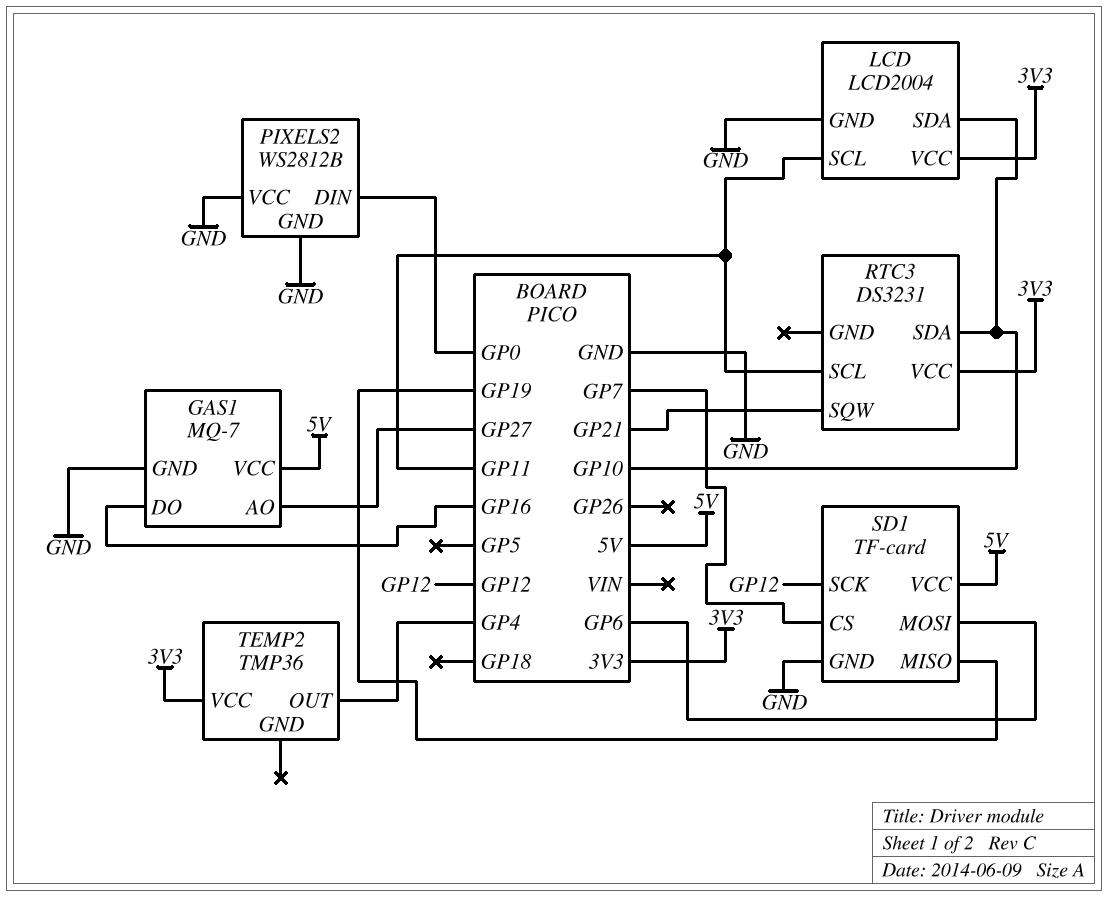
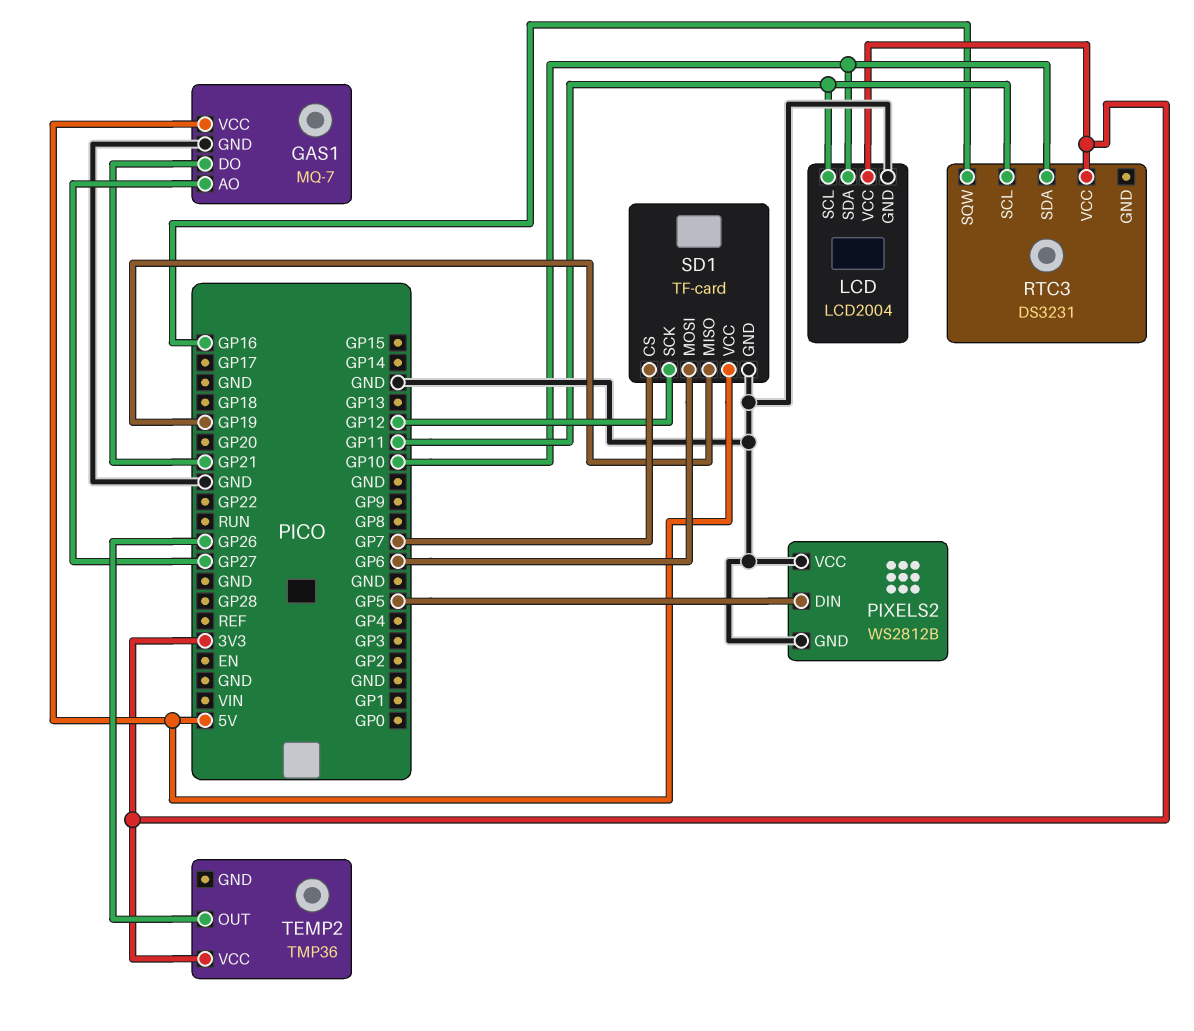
GAS1 pin DO: GP16 -> GP21
PIXELS2 pin DIN: GP0 -> GP5
RTC3 pin SQW: GP21 -> GP16
TEMP2 pin OUT: GP4 -> GP26

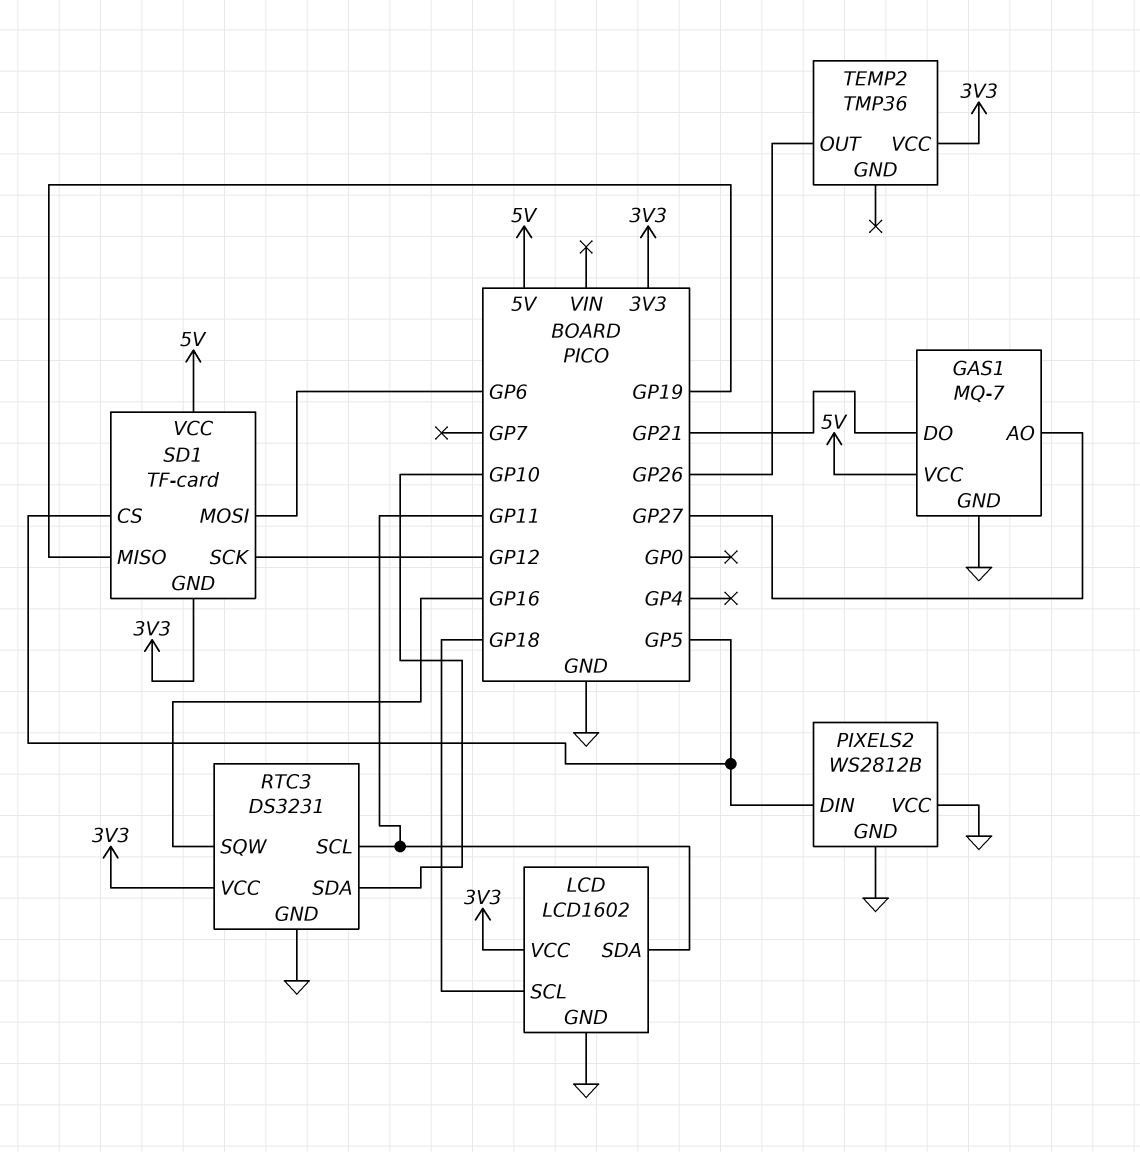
LCD: LCD2004 -> LCD1602
LCD pin SCL: GP11 -> GP18
LCD pin SDA: GP10 -> GP11
RTC3 pin GND: none -> GND
SD1 pin CS: GP7 -> GP5
SD1 pin GND: GND -> 3V3

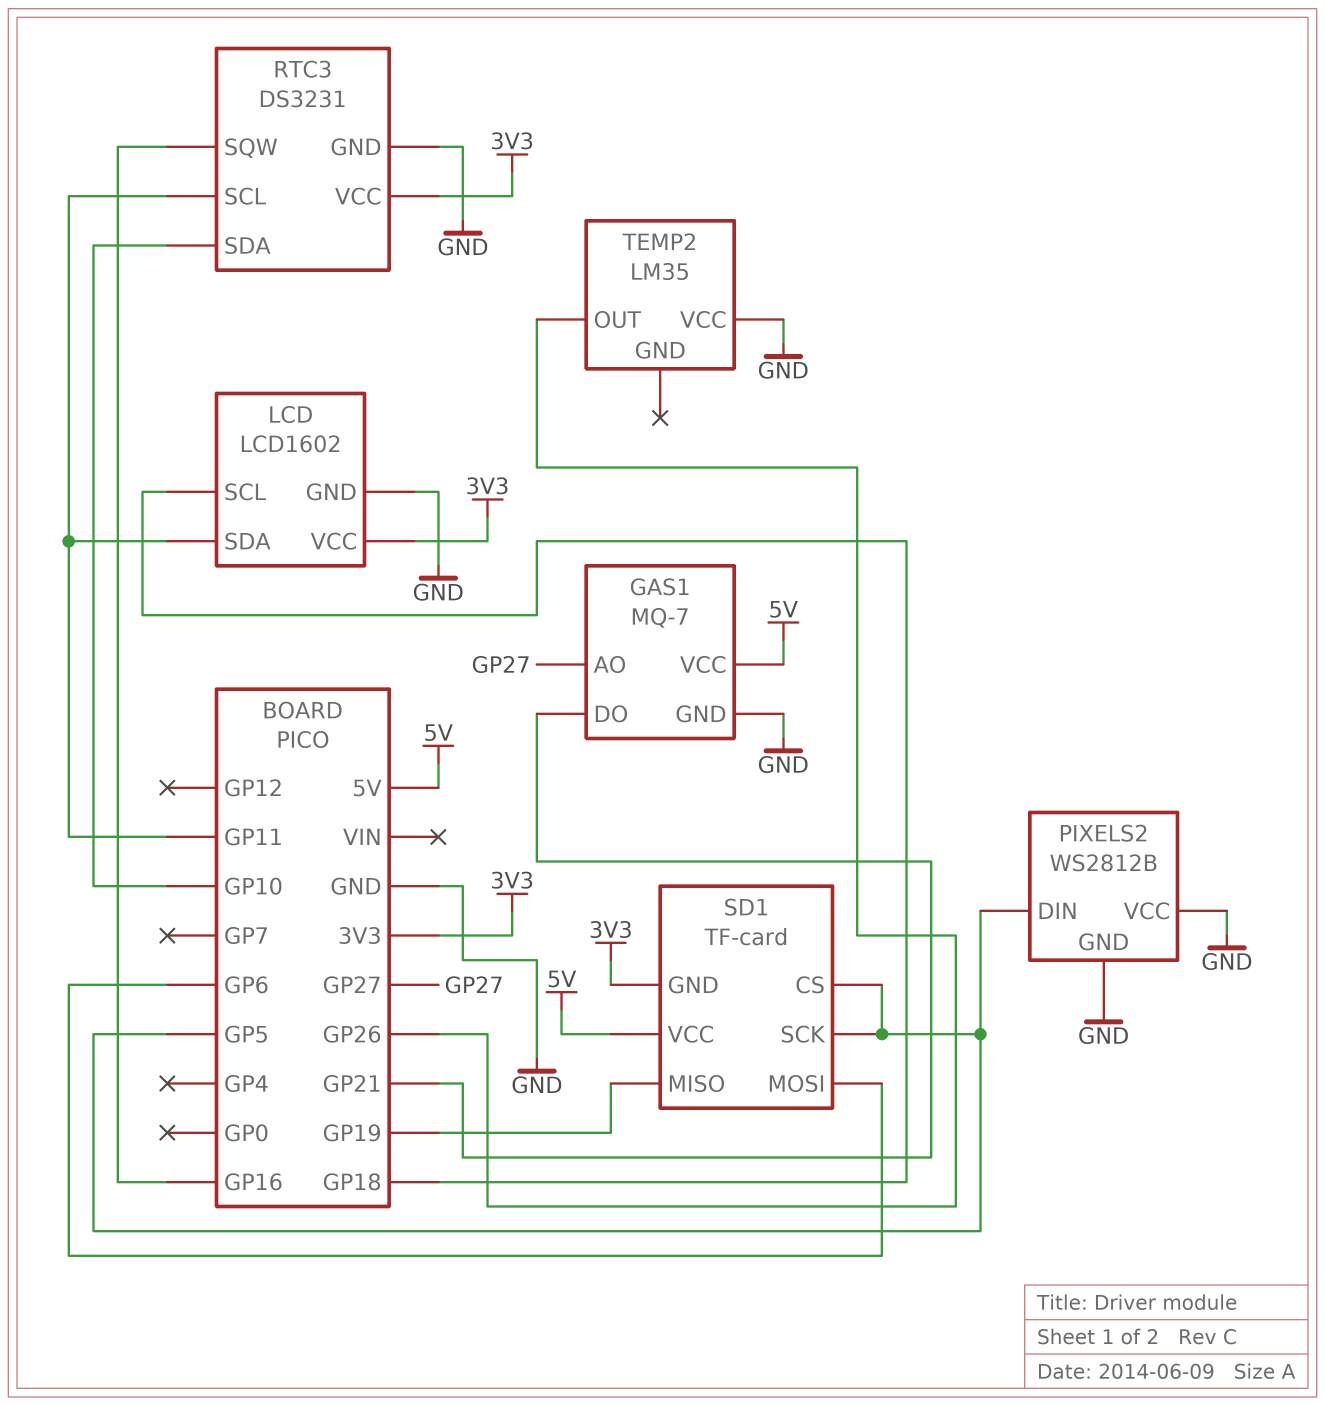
SD1 pin SCK: GP12 -> GP5
TEMP2: TMP36 -> LM35
TEMP2 pin VCC: 3V3 -> GND

